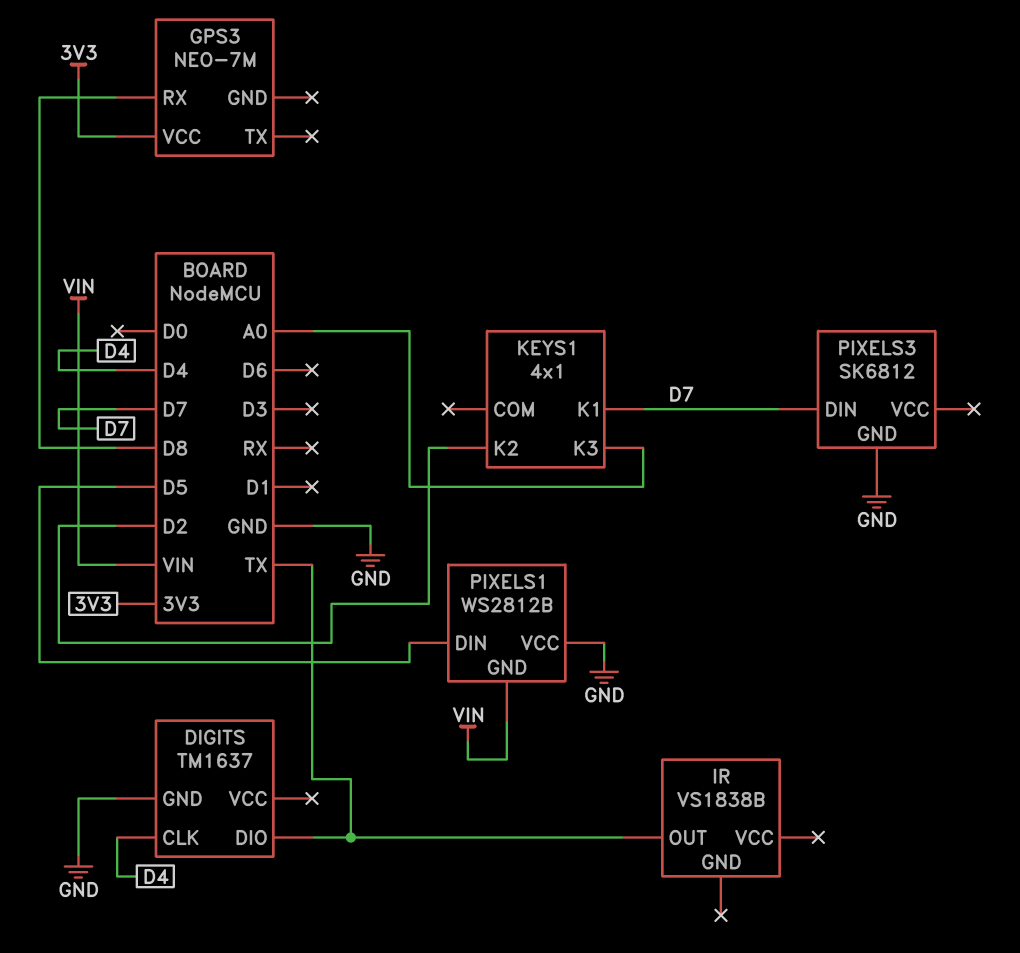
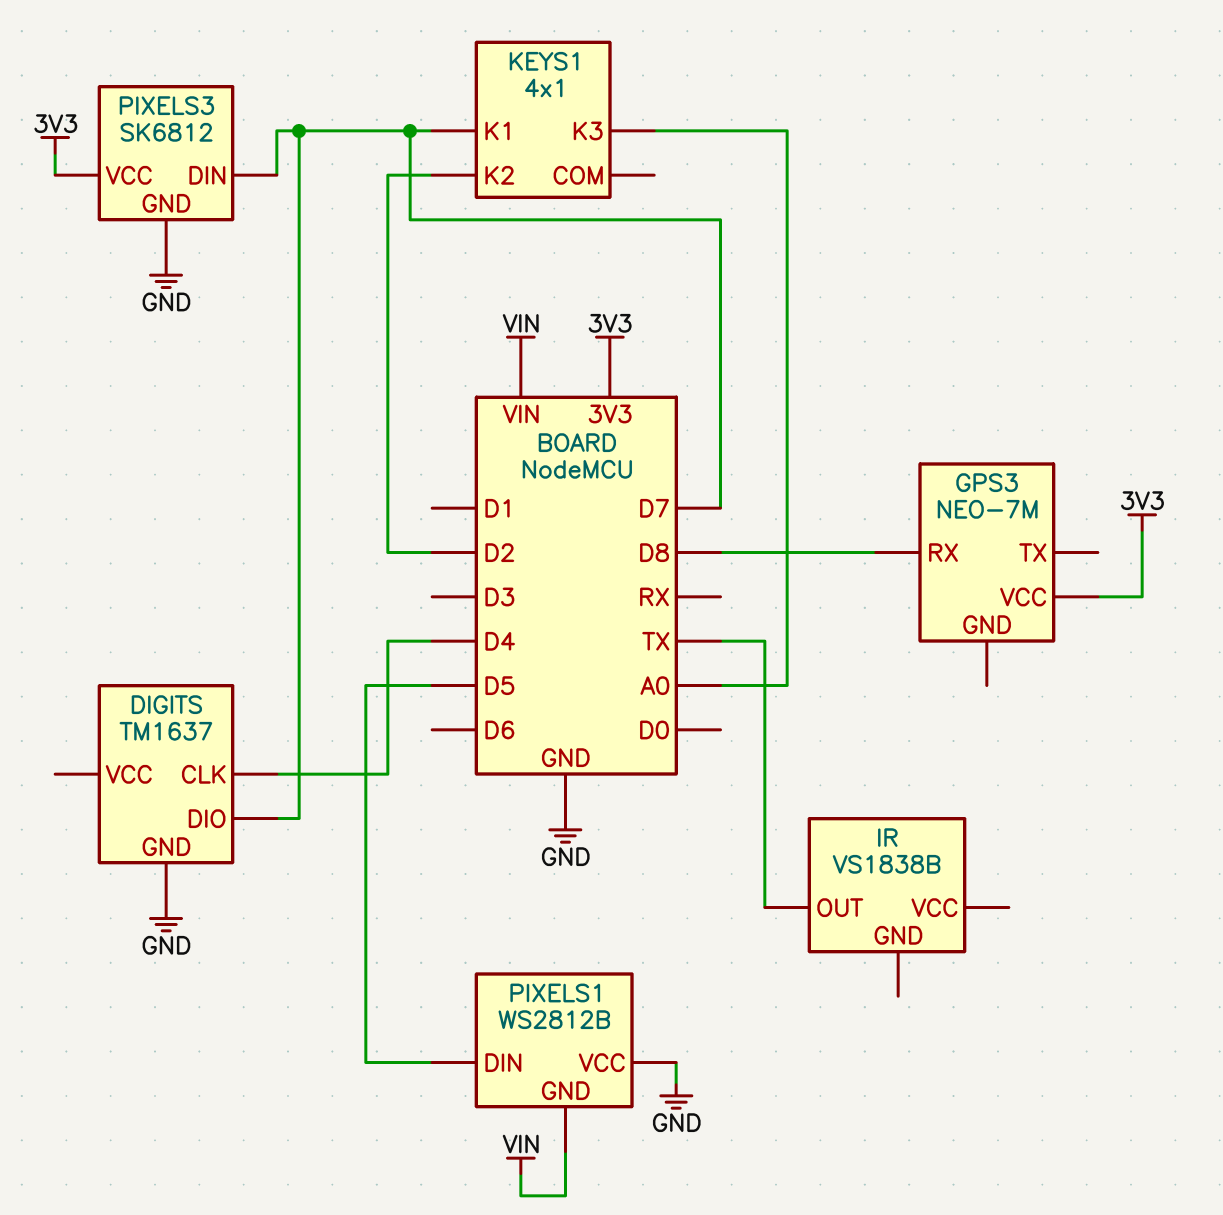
DIGITS pin DIO: TX -> D7
PIXELS3 pin VCC: none -> 3V3

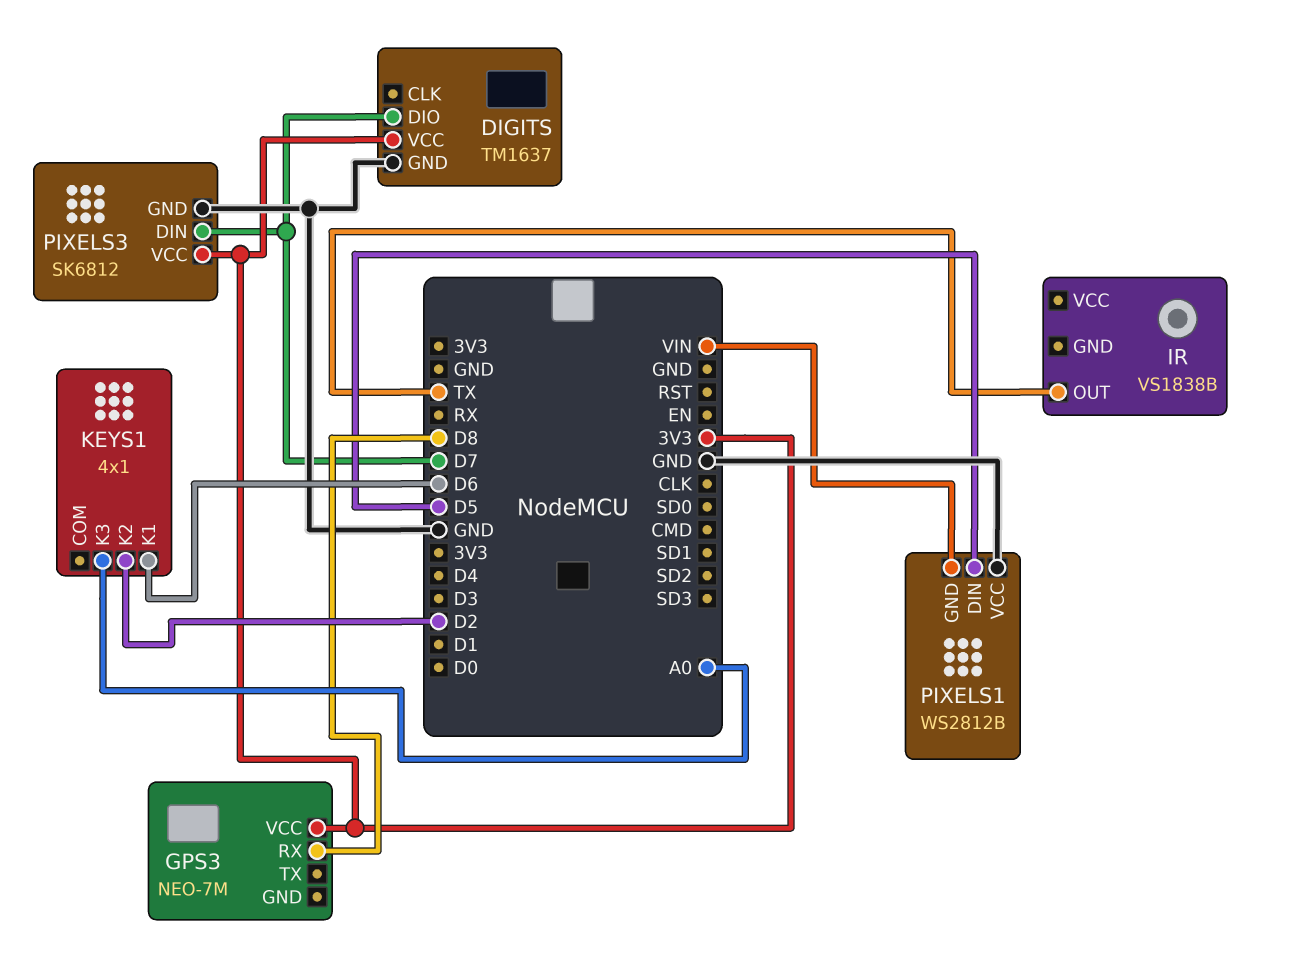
DIGITS pin CLK: D4 -> none
DIGITS pin VCC: none -> 3V3
KEYS1 pin K1: D7 -> D6

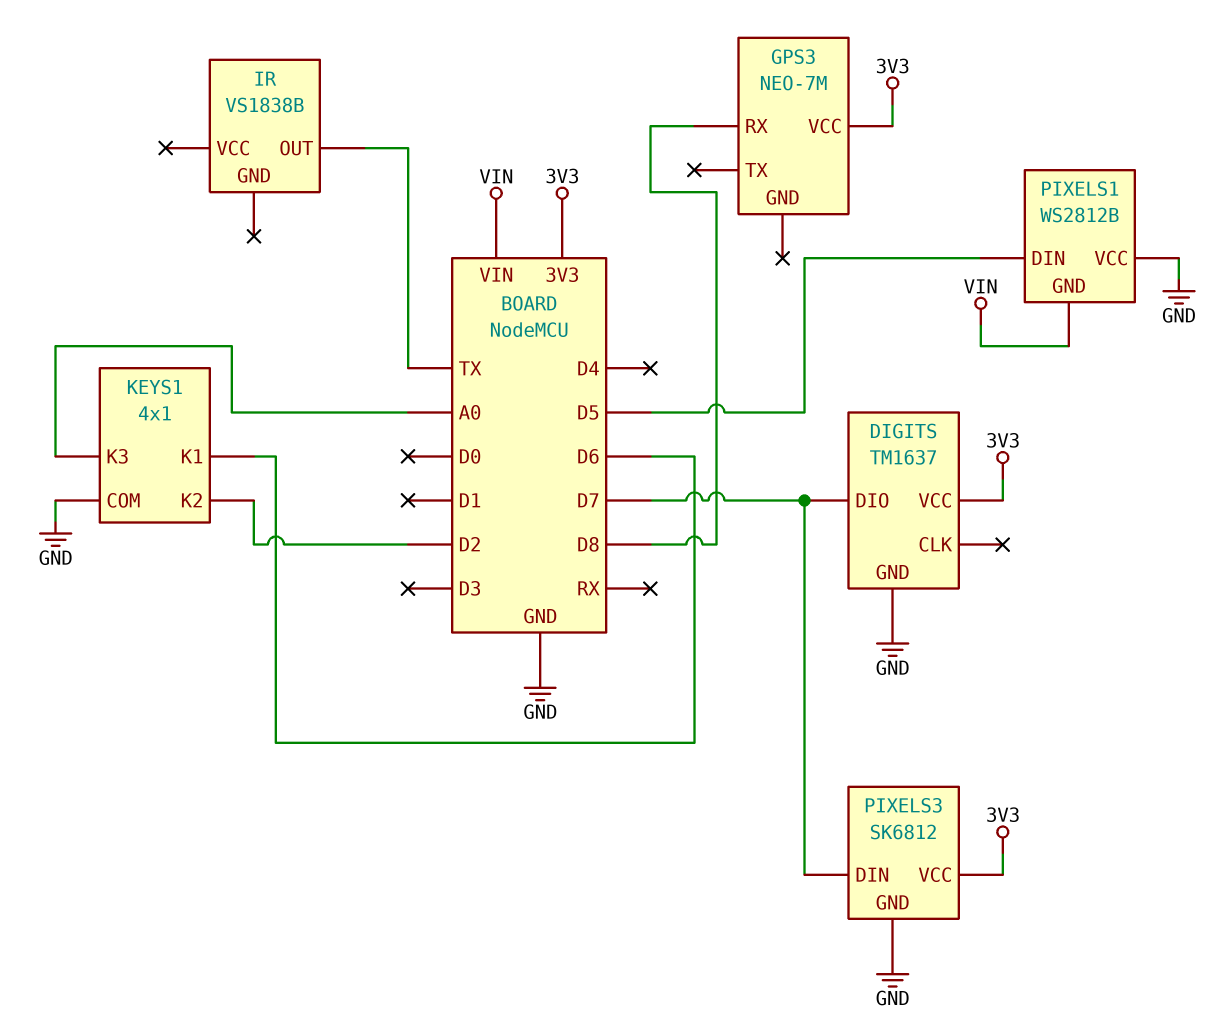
KEYS1 pin COM: none -> GND

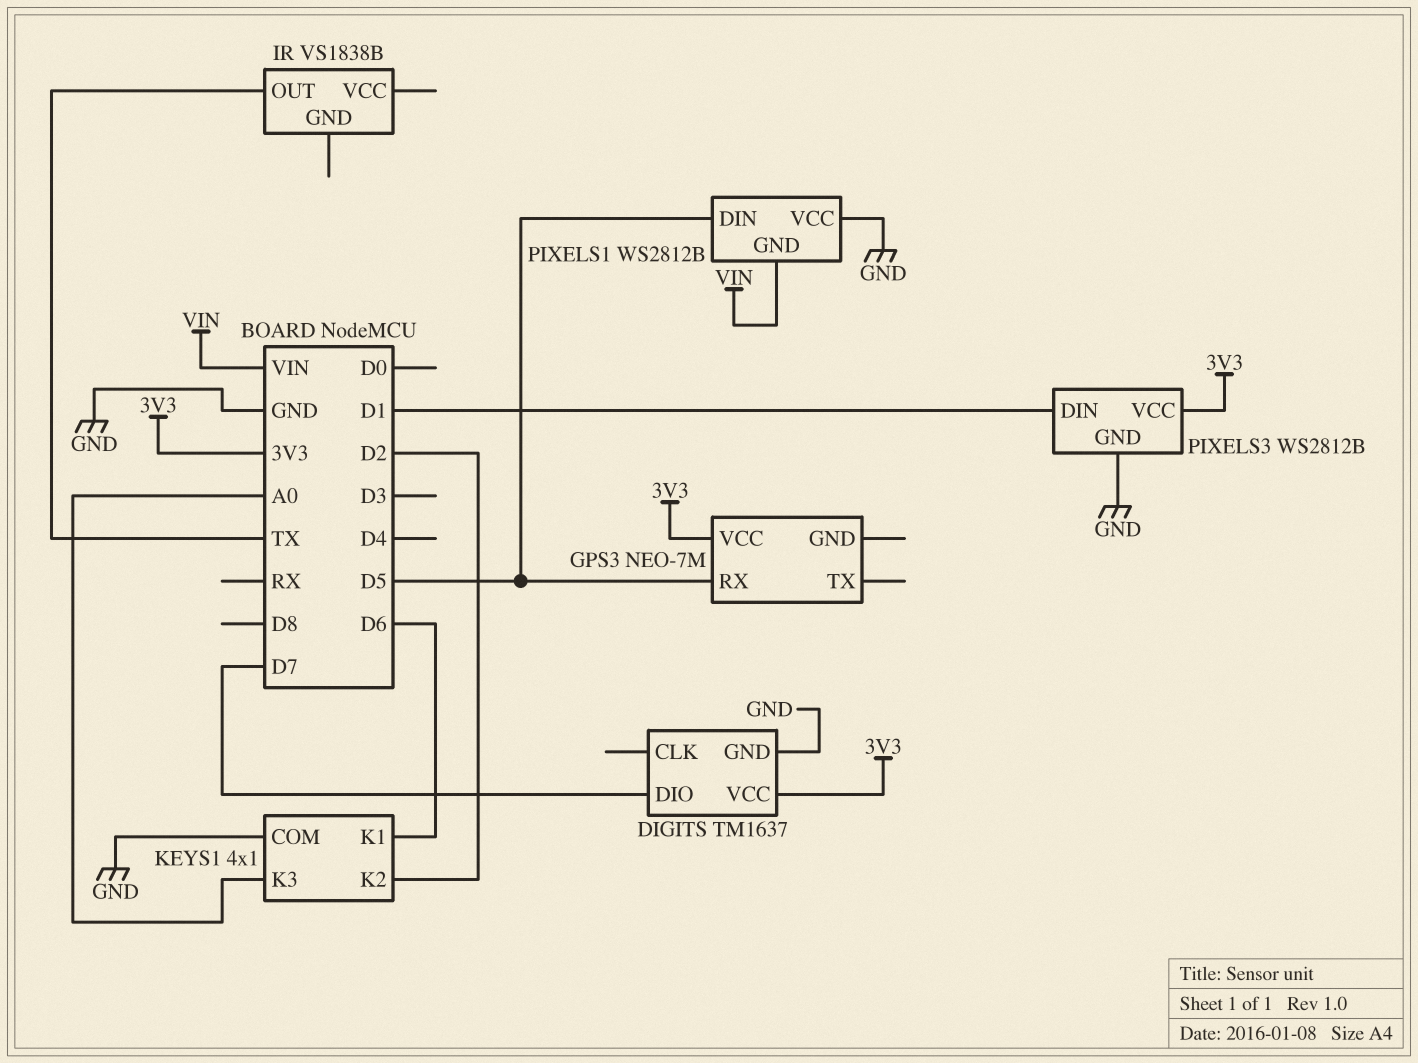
GPS3 pin RX: D8 -> D5
PIXELS3: SK6812 -> WS2812B
PIXELS3 pin DIN: D7 -> D1

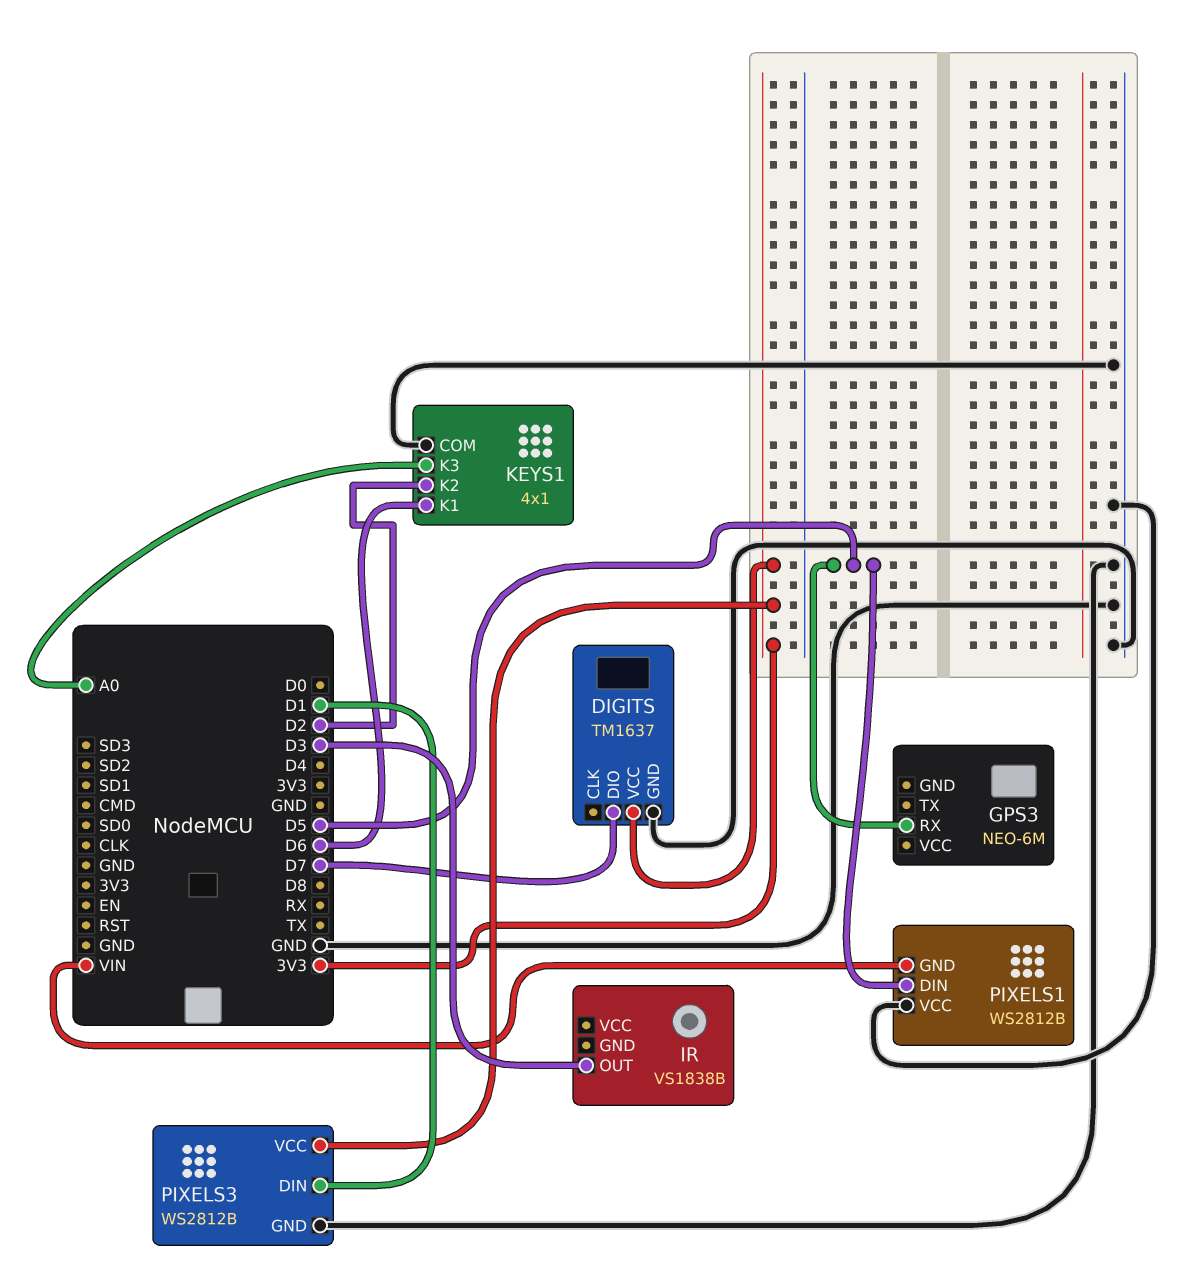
GPS3: NEO-7M -> NEO-6M
GPS3 pin VCC: 3V3 -> none
IR pin OUT: TX -> D3

